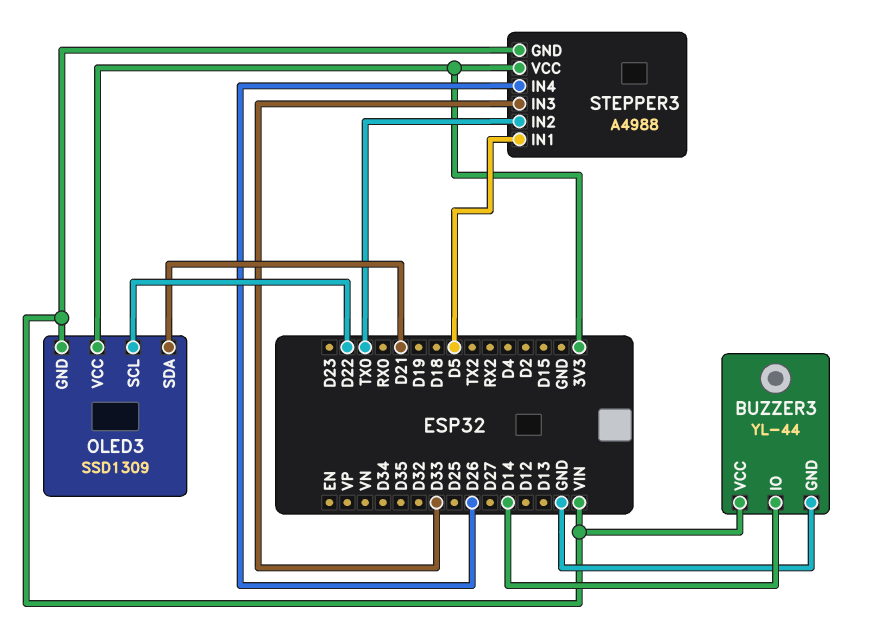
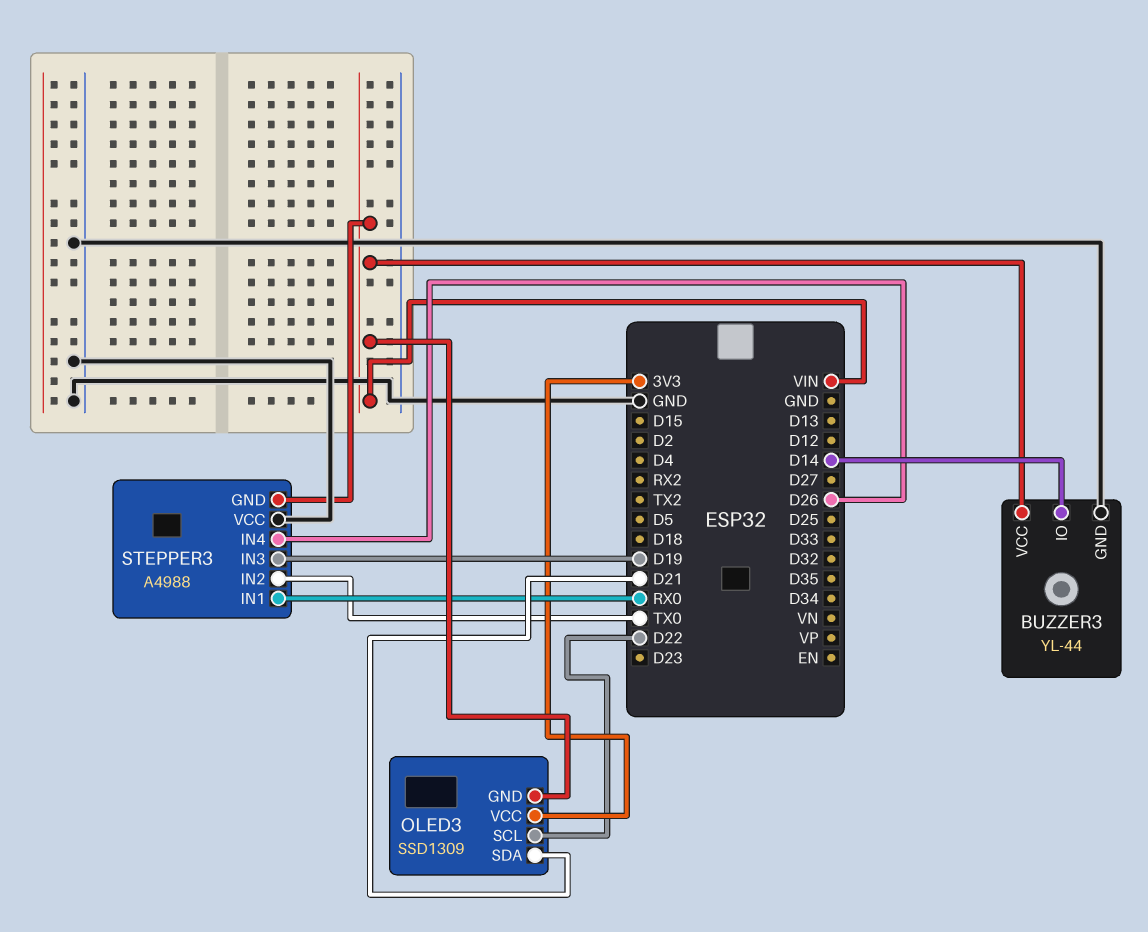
STEPPER3 pin IN1: D5 -> RX0
STEPPER3 pin IN3: D33 -> D19
STEPPER3 pin VCC: 3V3 -> GND

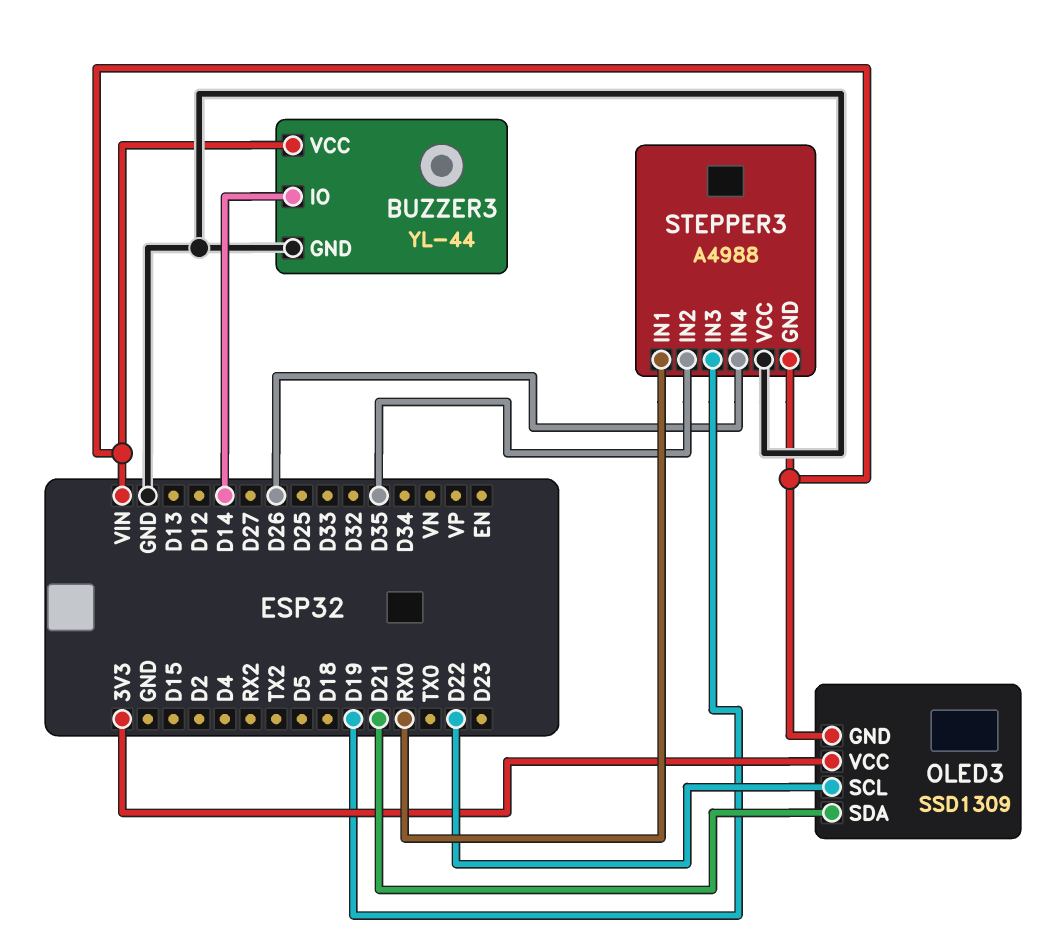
STEPPER3 pin IN2: TX0 -> D35

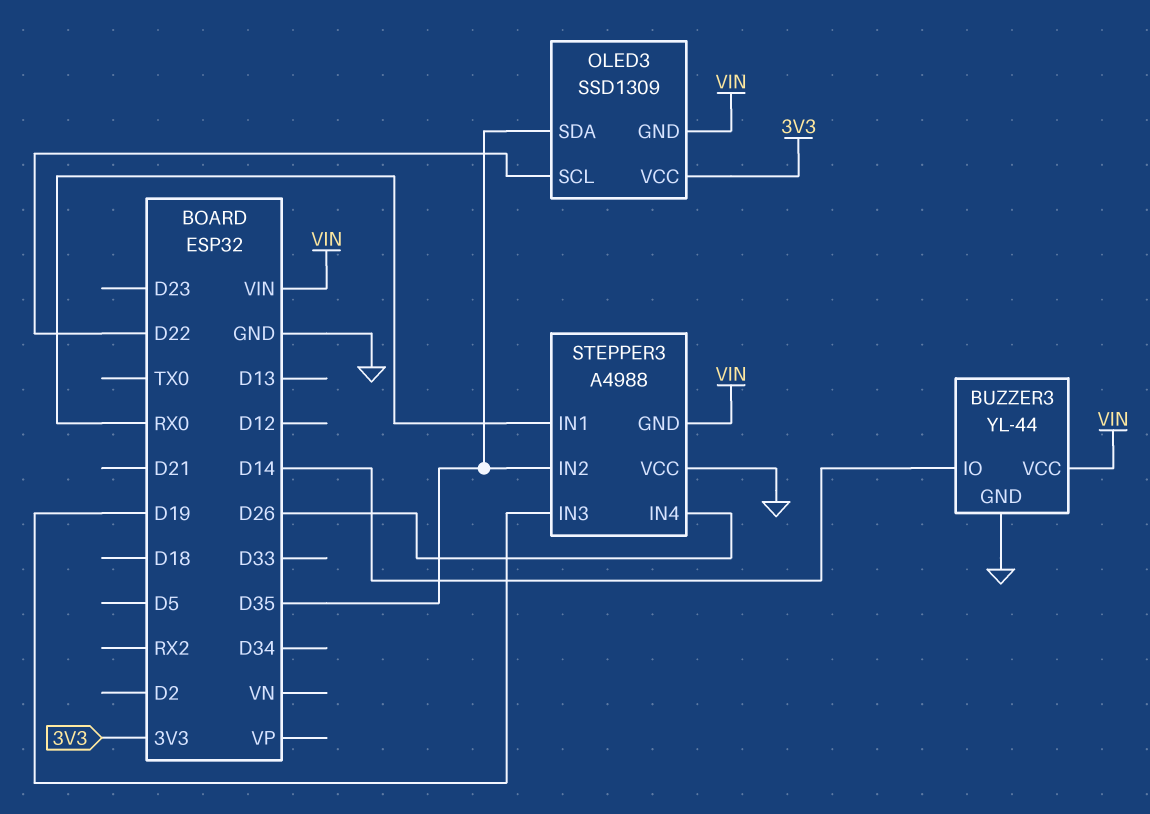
OLED3 pin SDA: D21 -> D35

